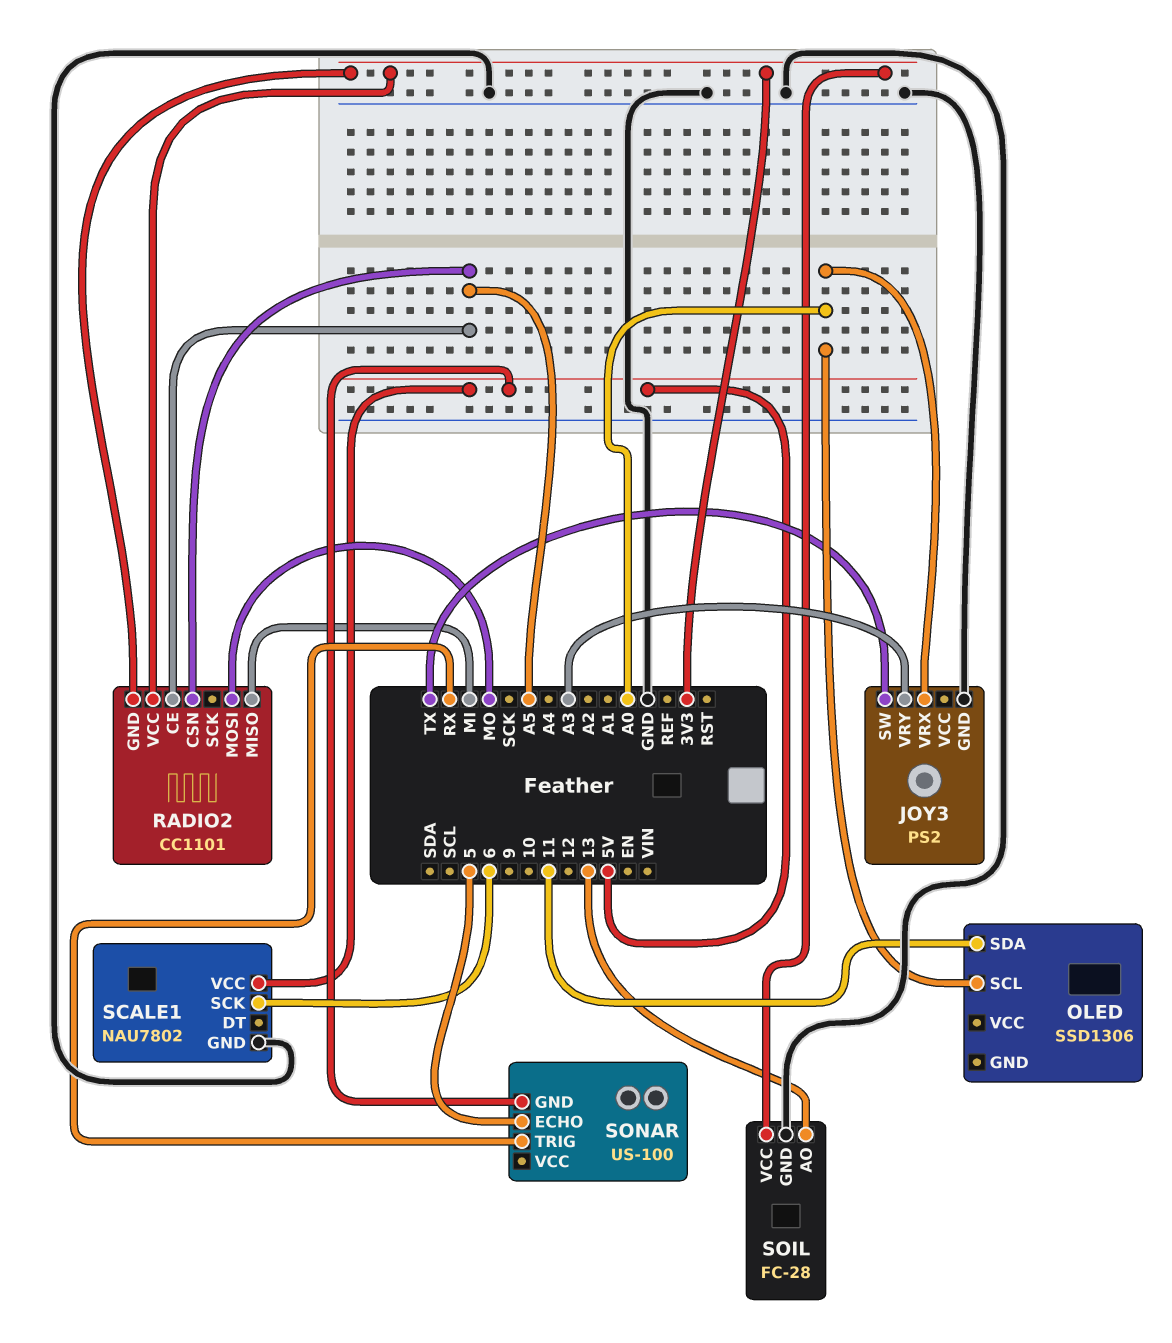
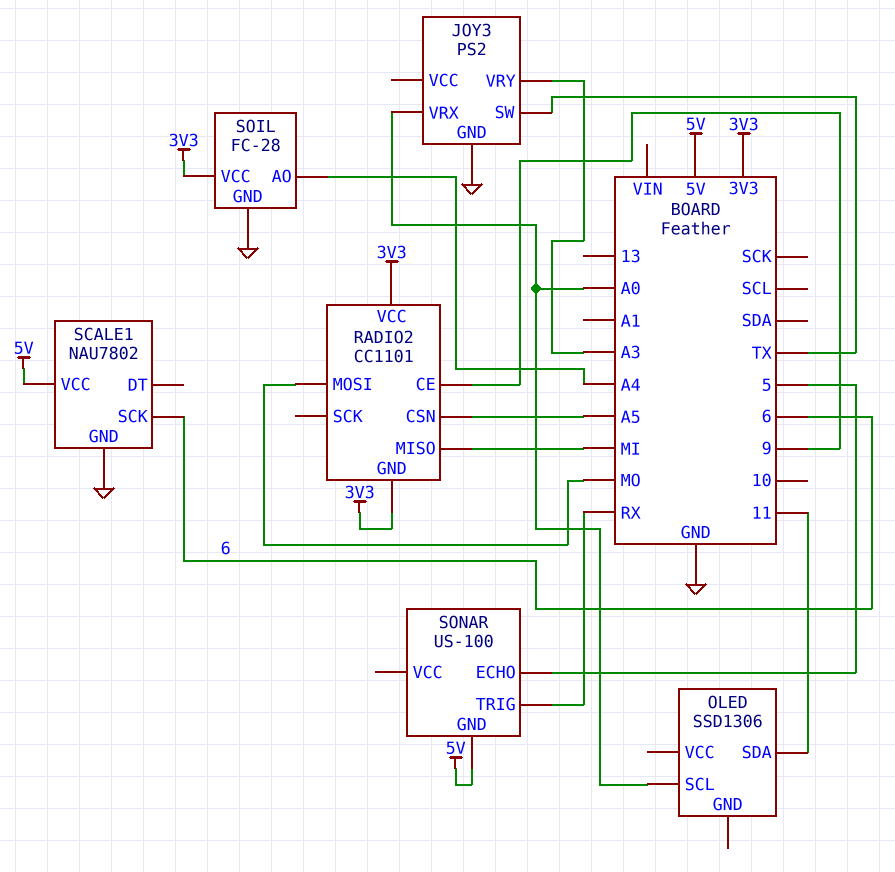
RADIO2 pin CE: A5 -> 9
SOIL pin AO: 13 -> A4

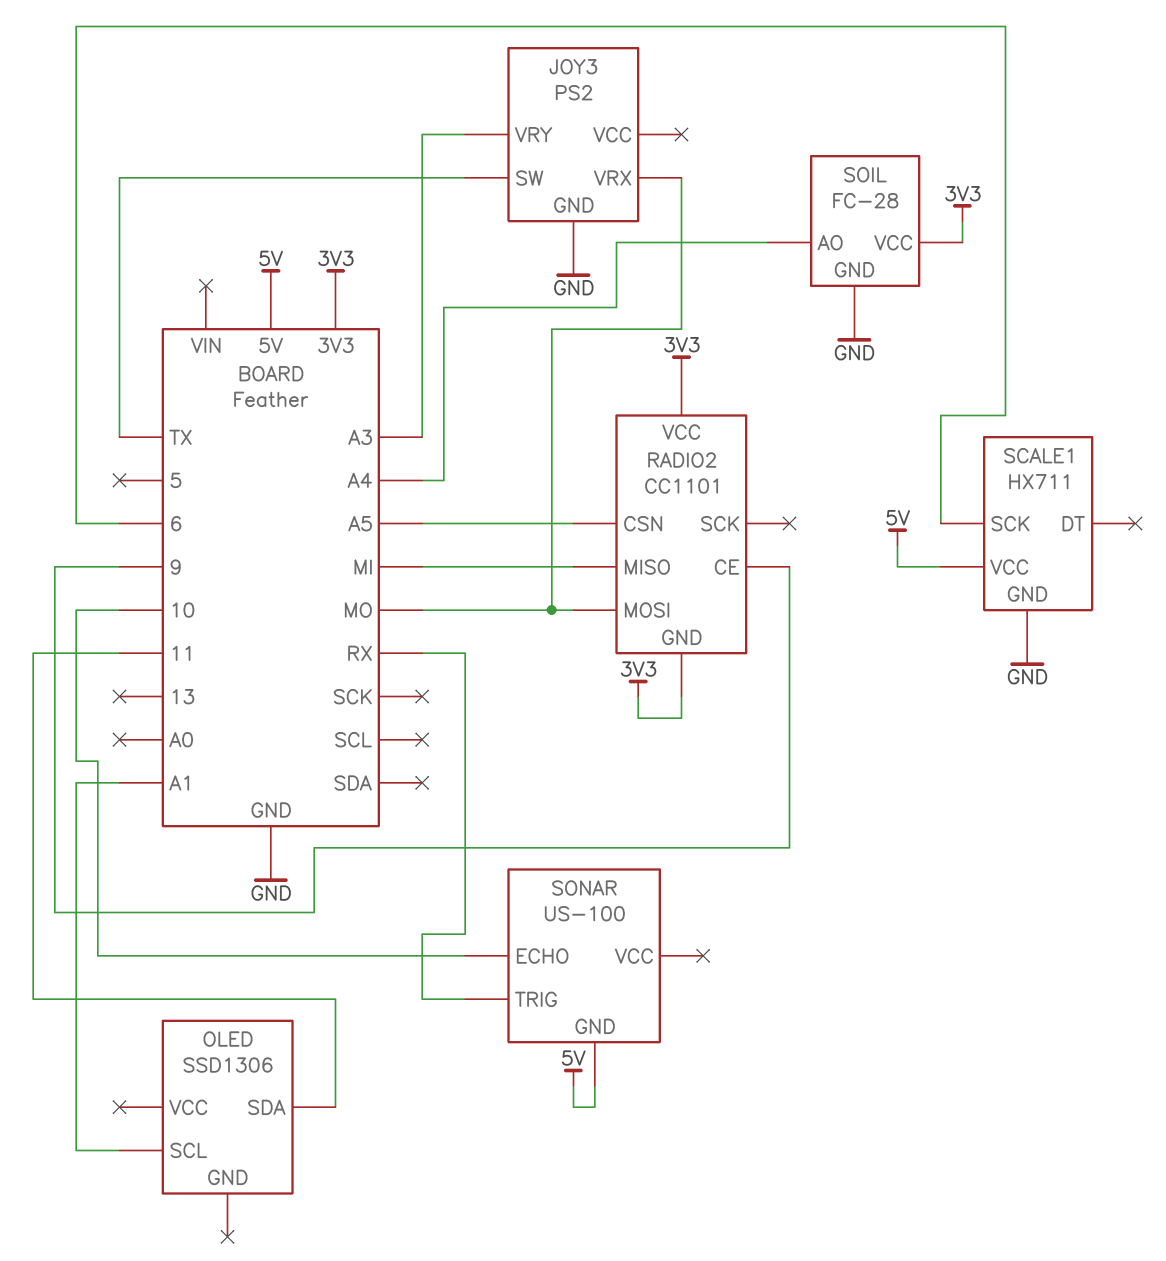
JOY3 pin VRX: A0 -> MO
OLED pin SCL: A0 -> A1
SCALE1: NAU7802 -> HX711
SONAR pin ECHO: 5 -> 10

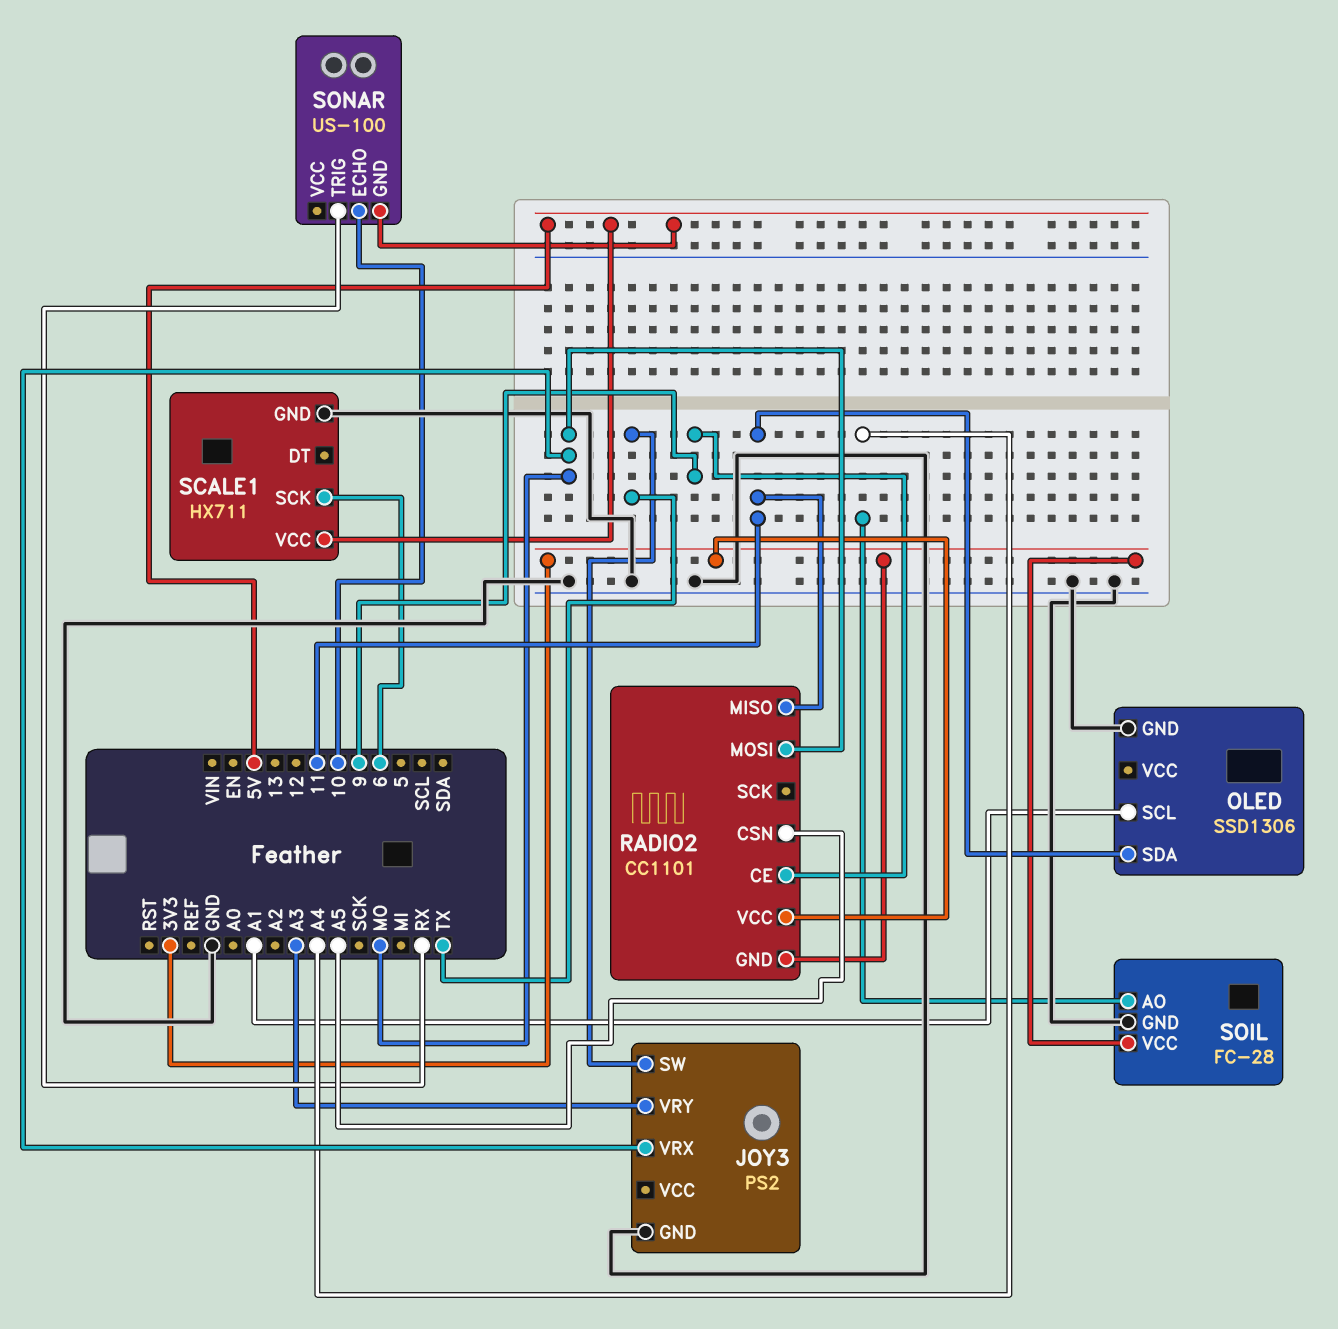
OLED pin GND: none -> GND
RADIO2 pin MISO: MI -> 11

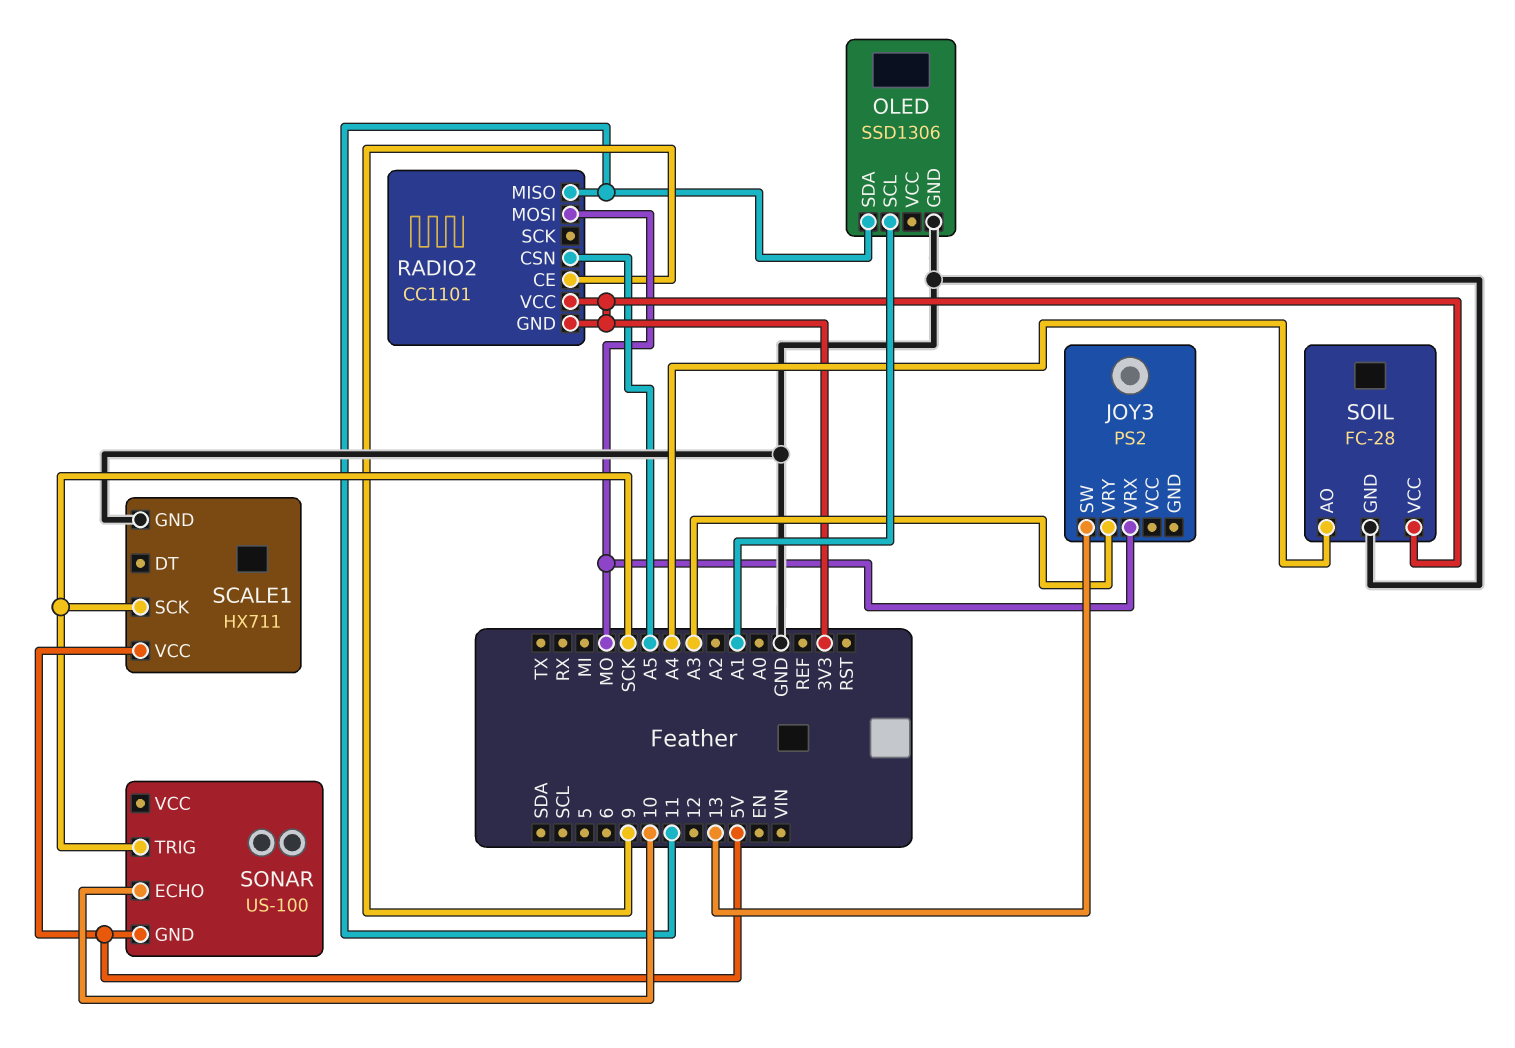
JOY3 pin GND: GND -> none
JOY3 pin SW: TX -> 13
SCALE1 pin SCK: 6 -> SCK
SONAR pin TRIG: RX -> SCK

